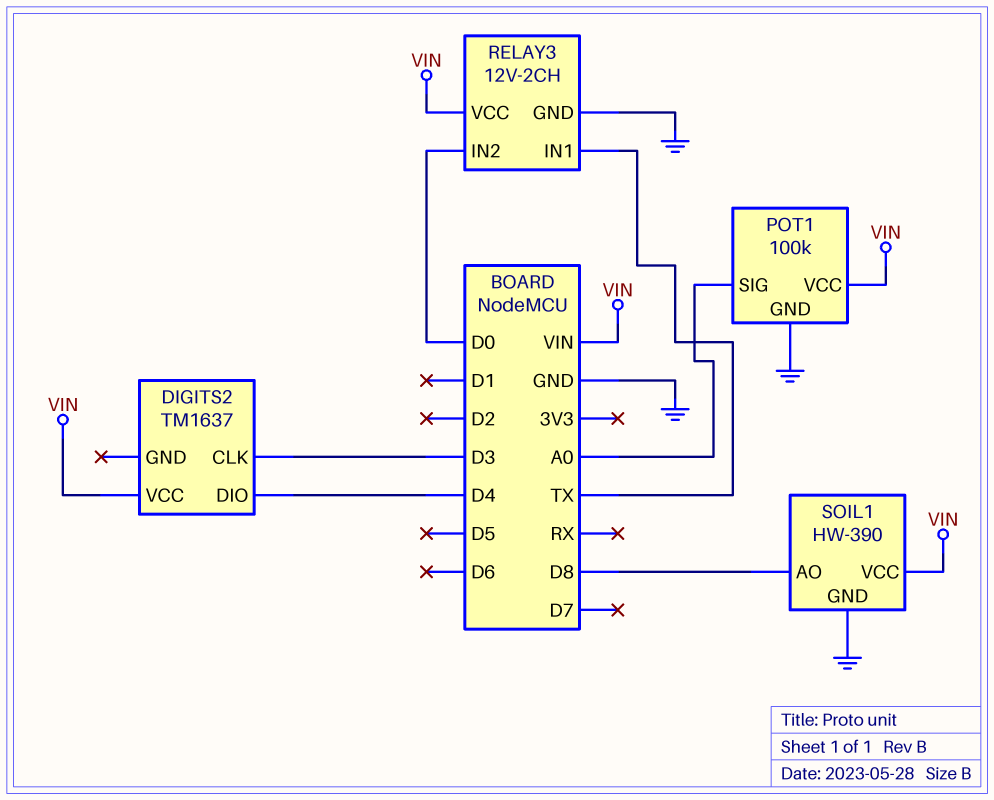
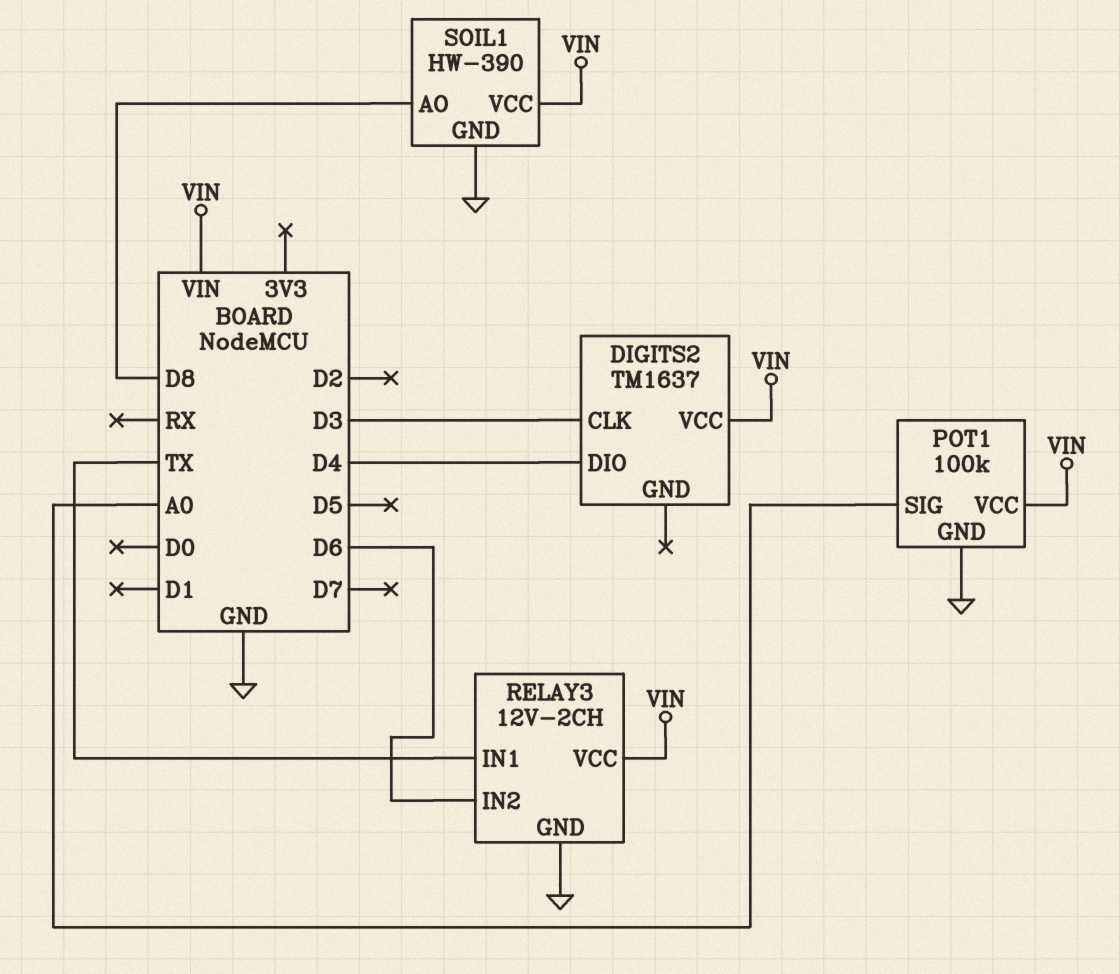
RELAY3 pin IN2: D0 -> D6

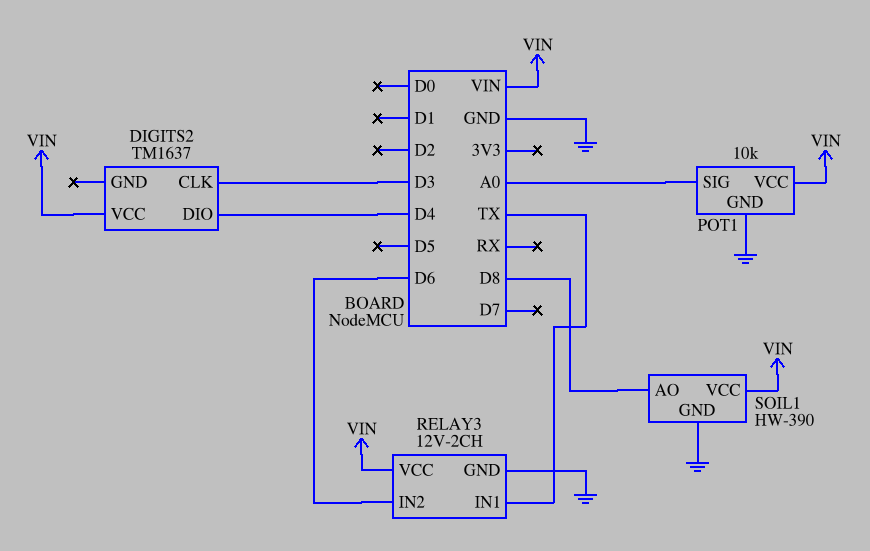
POT1: 100k -> 10k

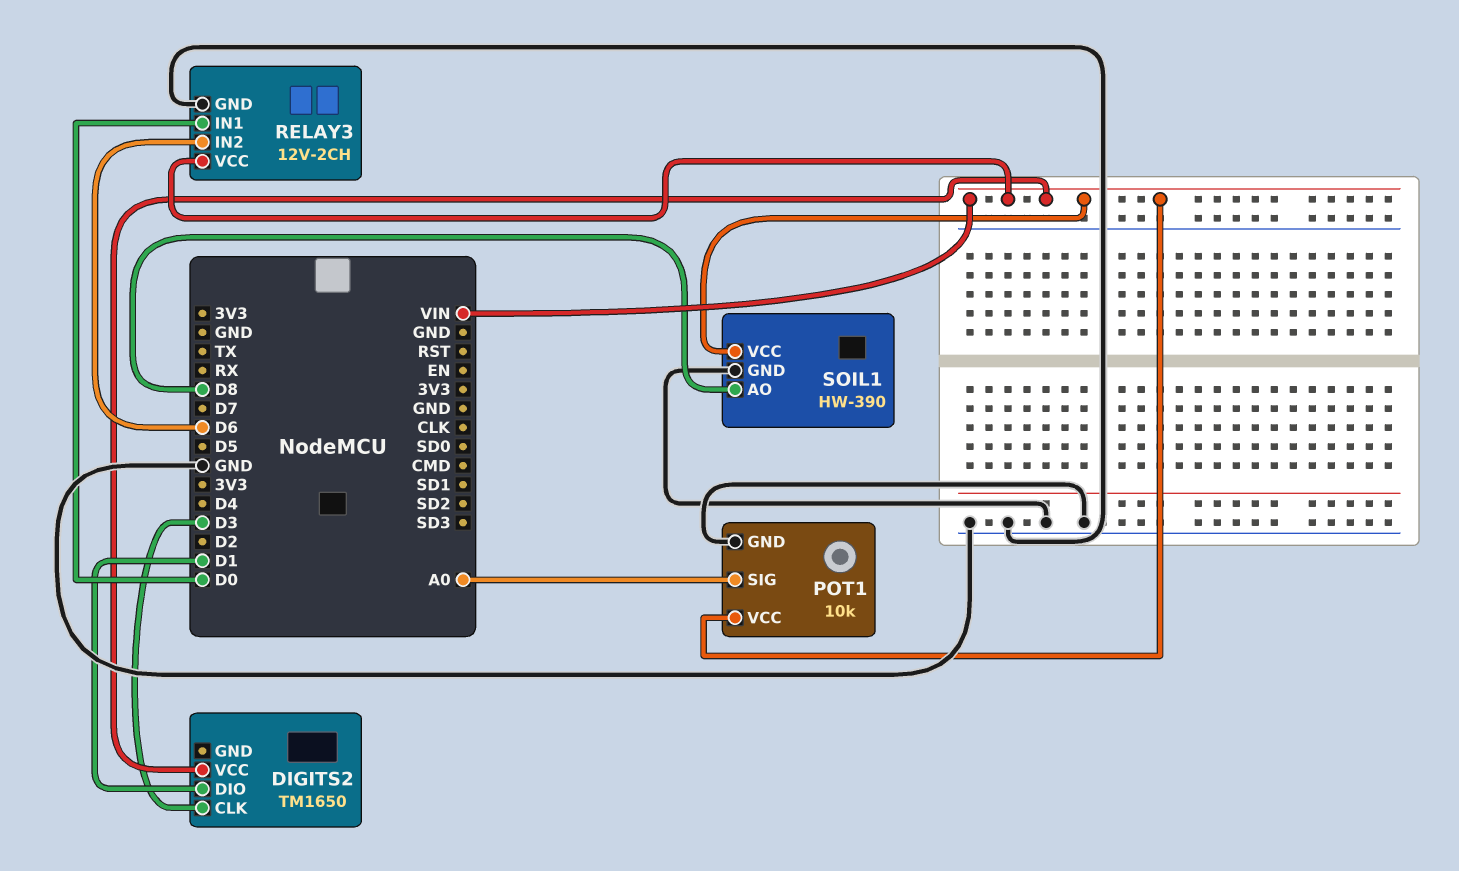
DIGITS2: TM1637 -> TM1650
DIGITS2 pin DIO: D4 -> D1
RELAY3 pin IN1: TX -> D0

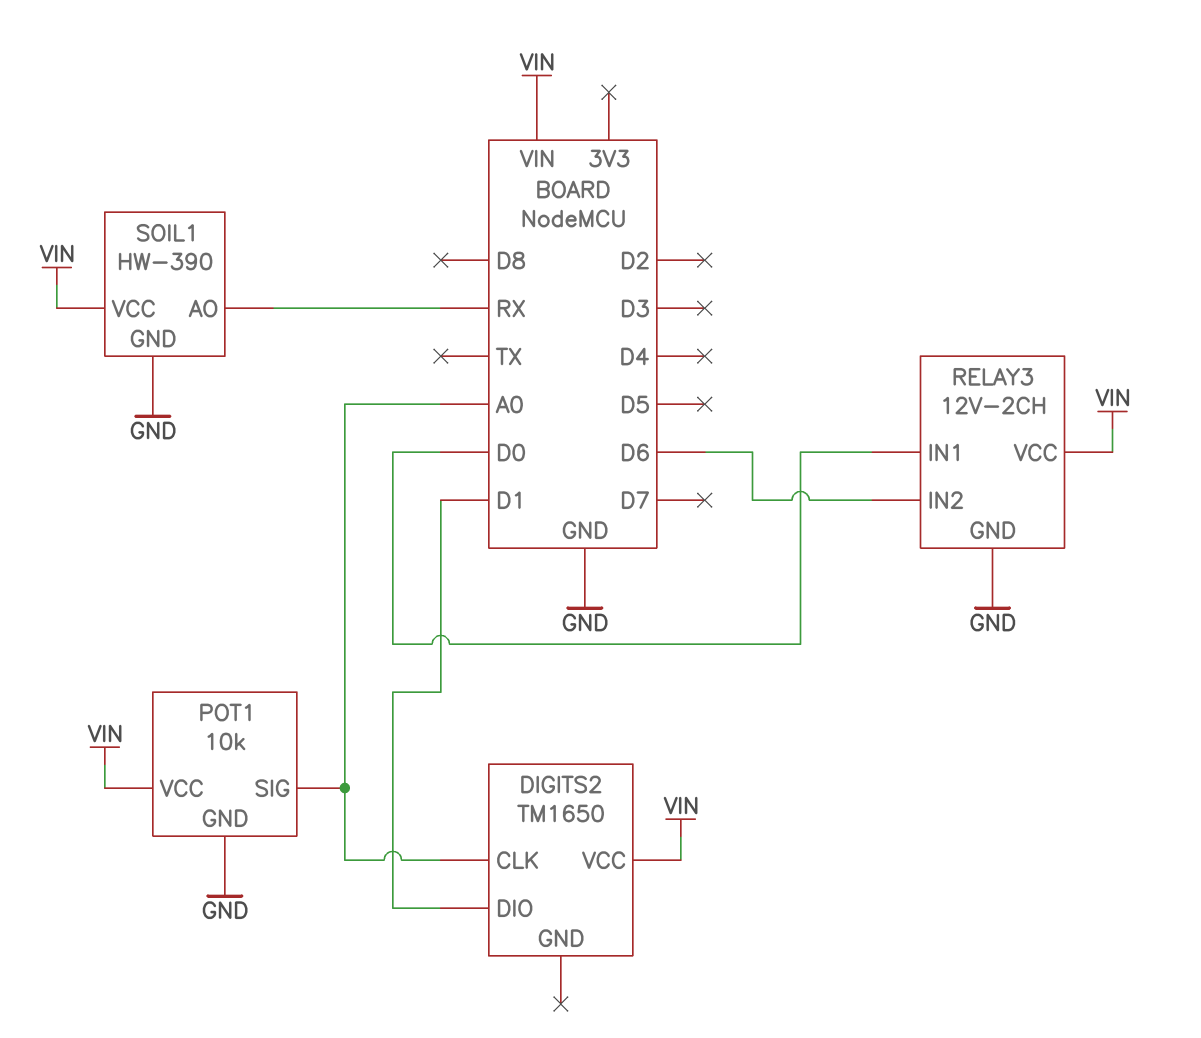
DIGITS2 pin CLK: D3 -> A0
SOIL1 pin AO: D8 -> RX

